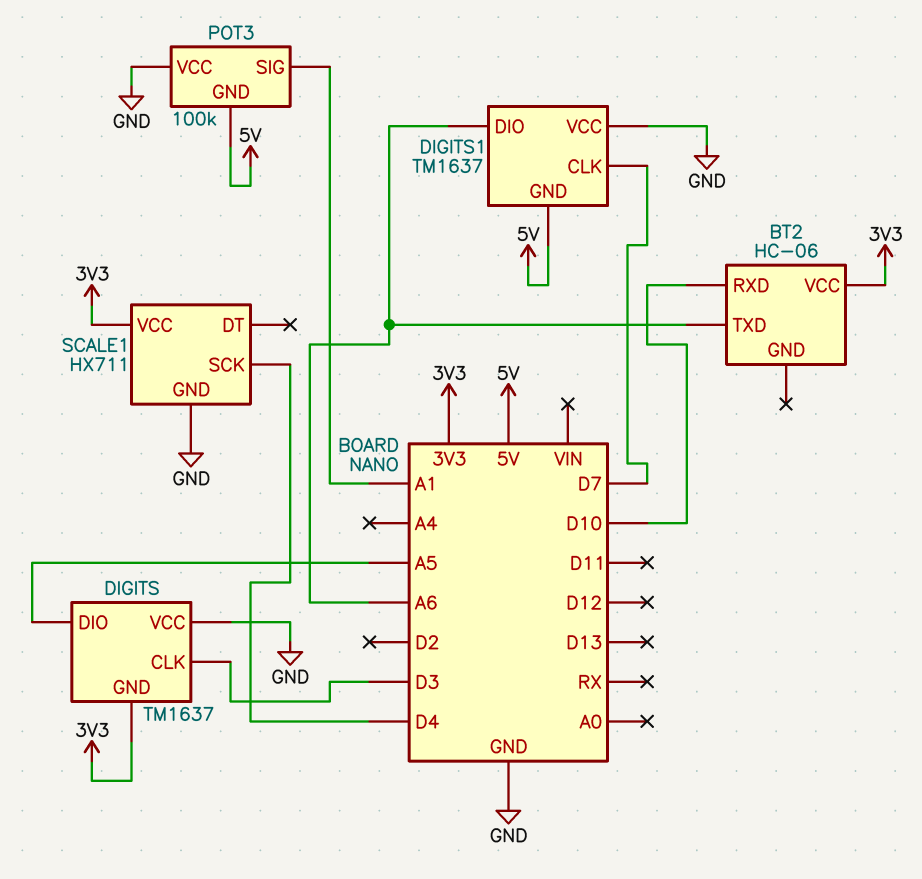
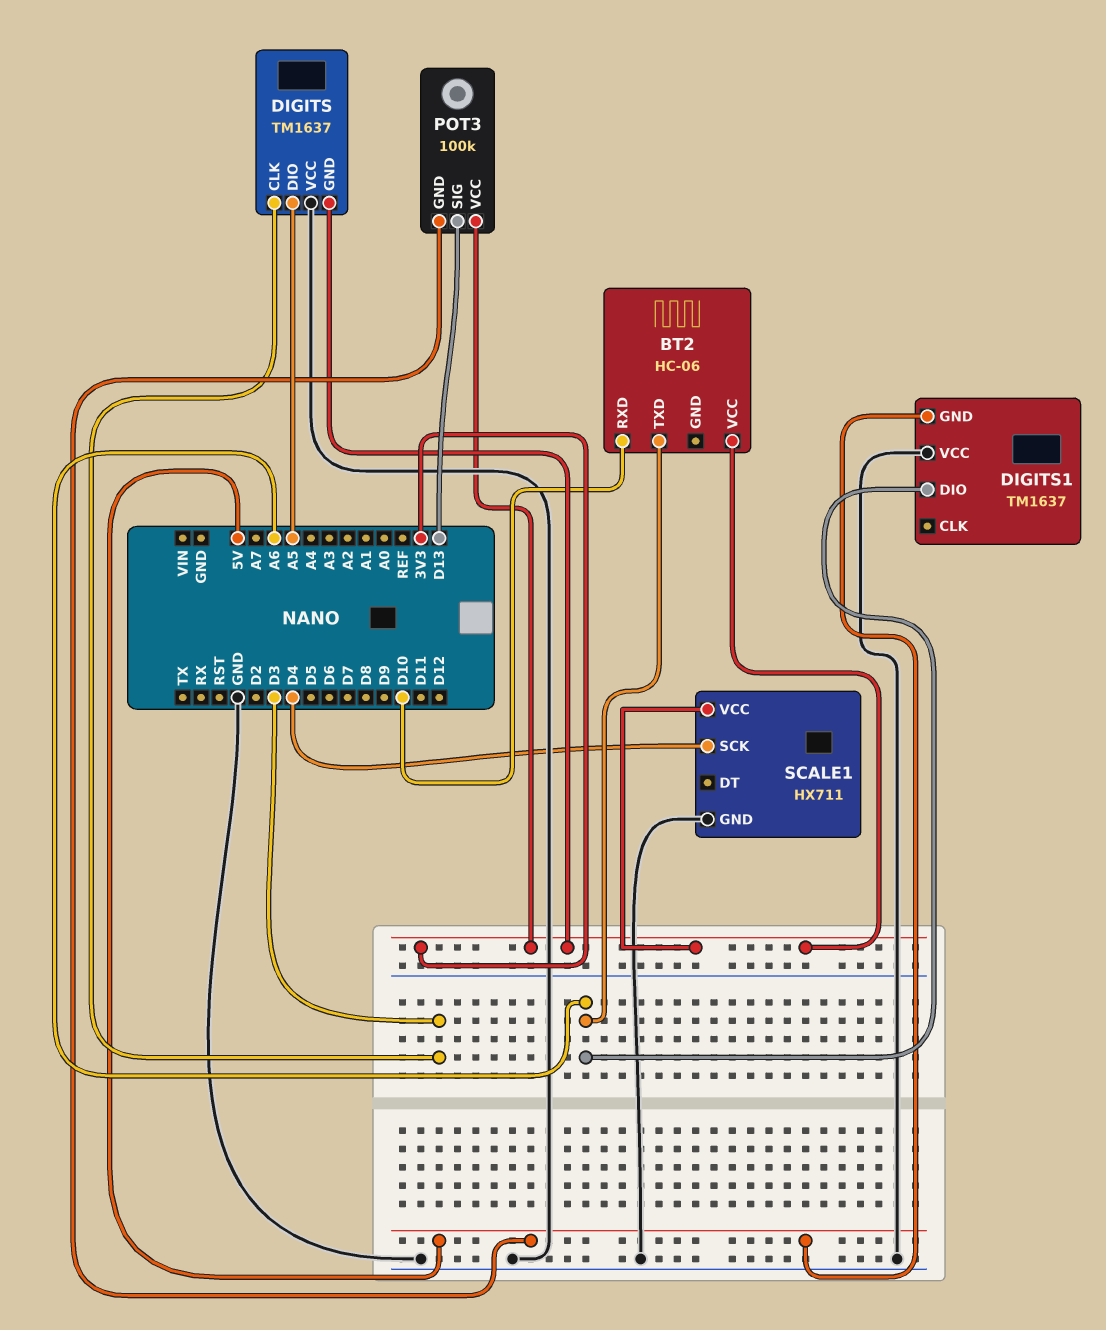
DIGITS1 pin CLK: D7 -> none
POT3 pin SIG: A1 -> D13
POT3 pin VCC: GND -> 3V3

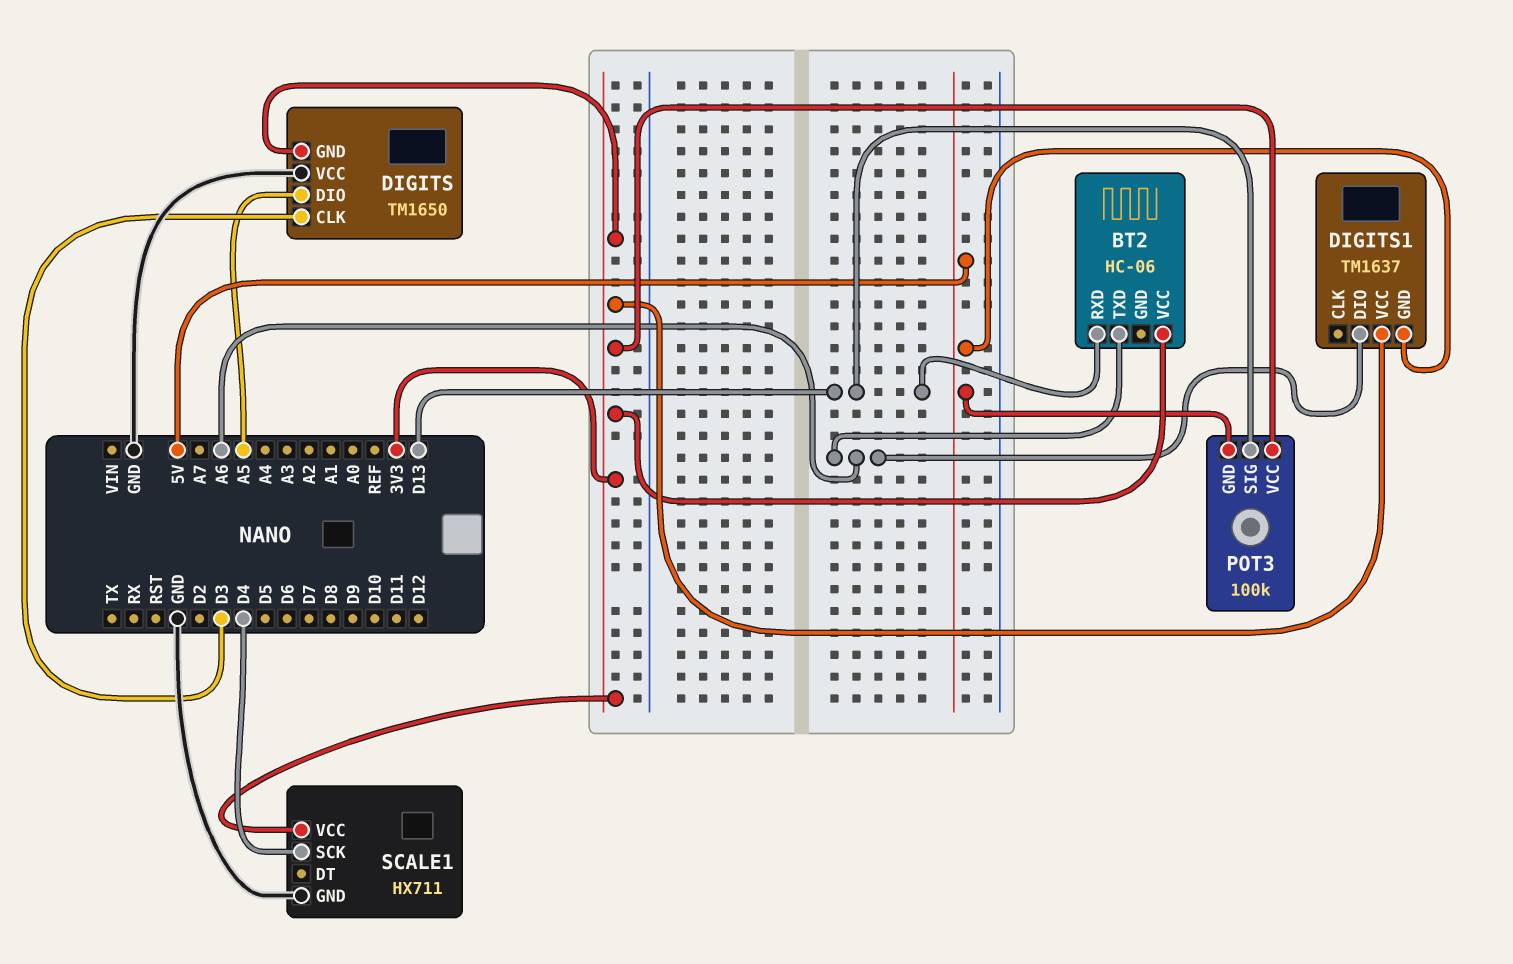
BT2 pin RXD: D10 -> D13
DIGITS: TM1637 -> TM1650
DIGITS1 pin VCC: GND -> 3V3

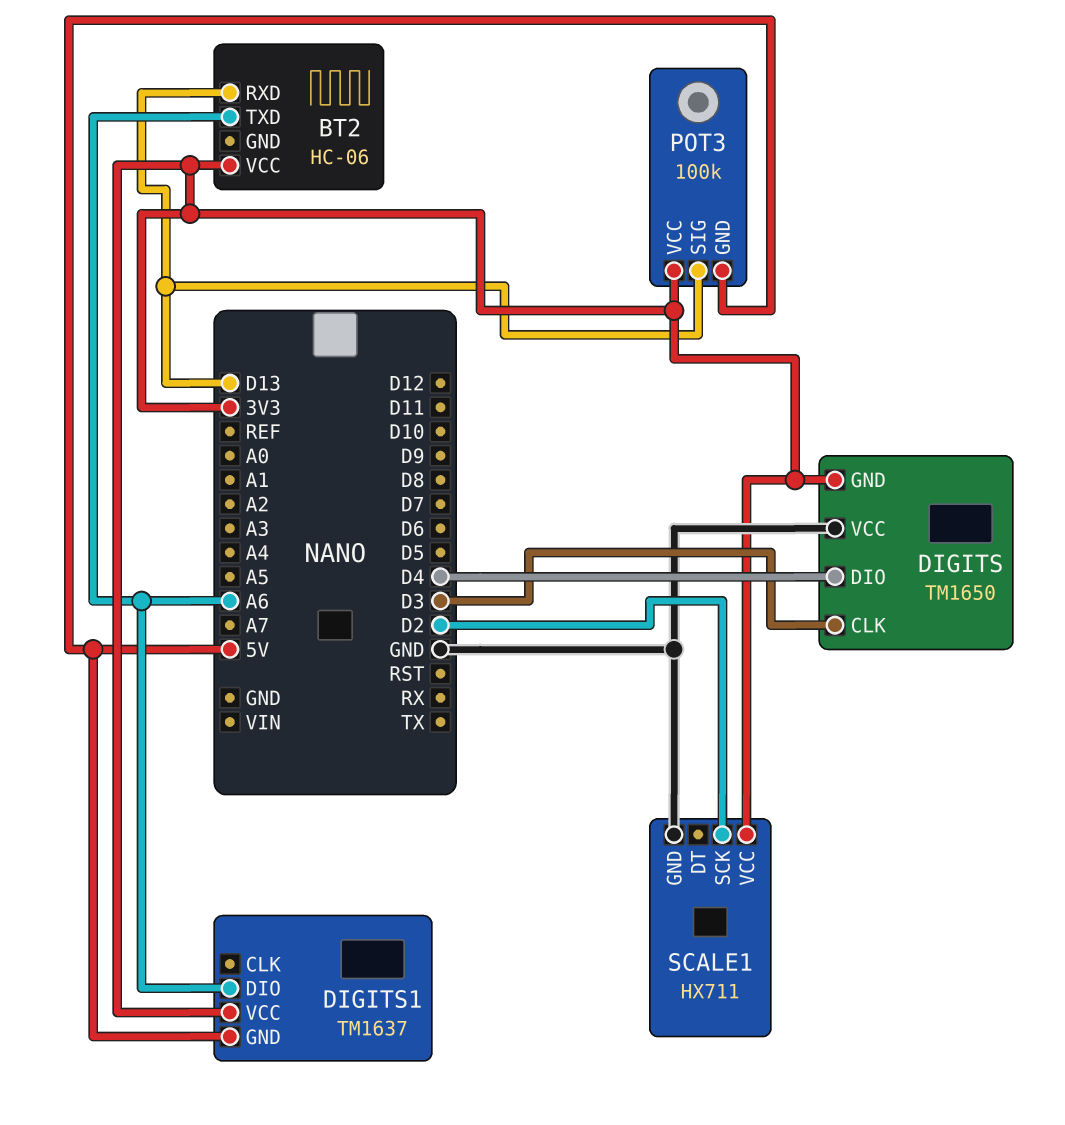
DIGITS pin DIO: A5 -> D4
SCALE1 pin SCK: D4 -> D2

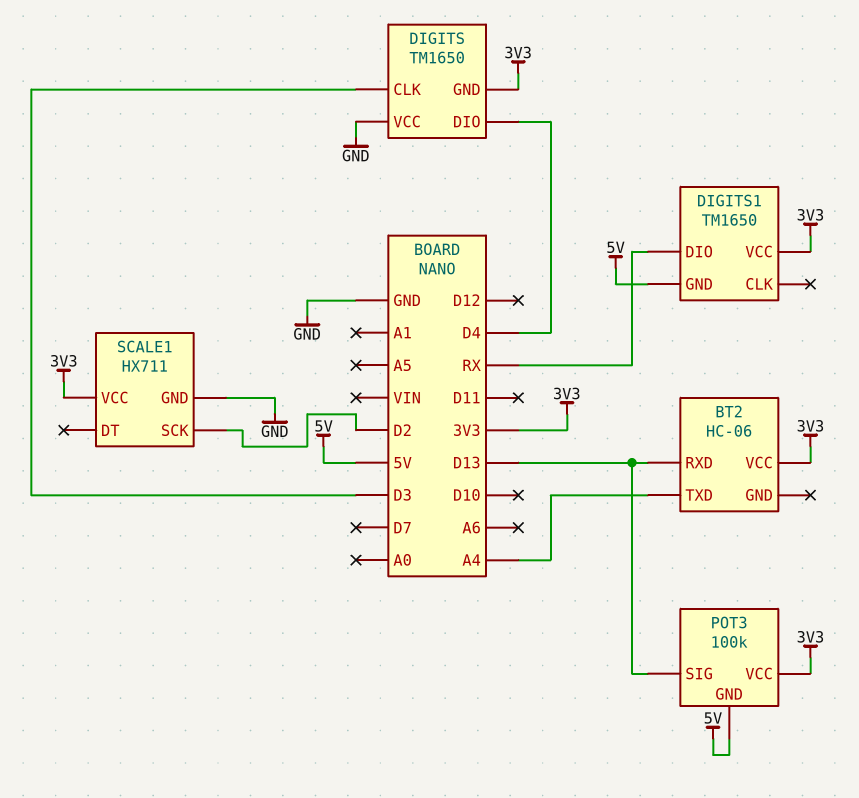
BT2 pin TXD: A6 -> A4
DIGITS1: TM1637 -> TM1650
DIGITS1 pin DIO: A6 -> RX

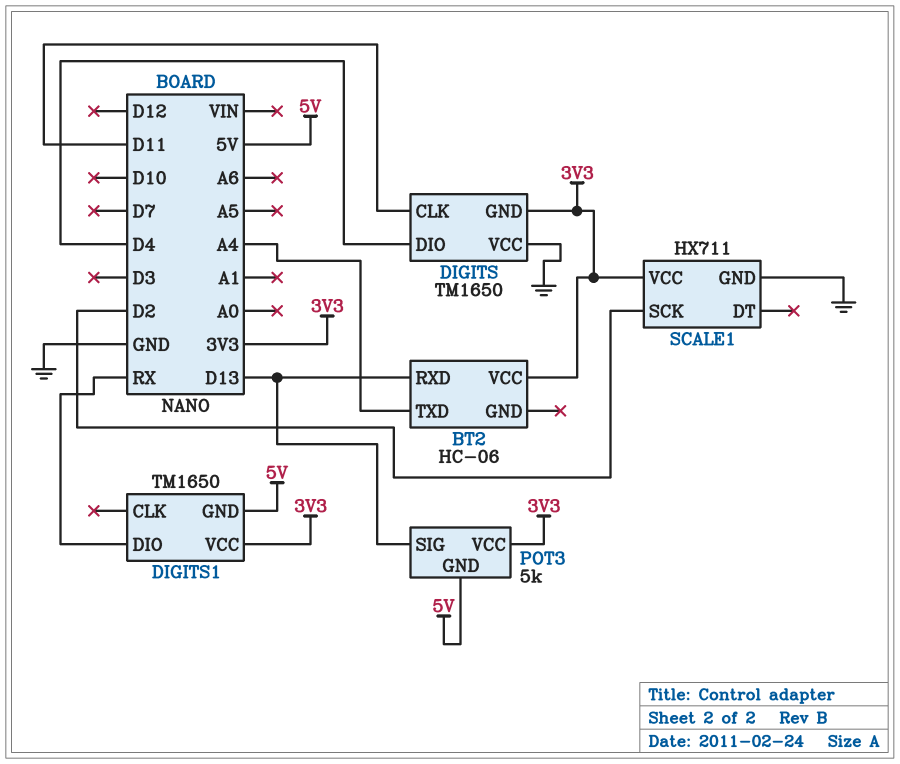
DIGITS pin CLK: D3 -> D11
POT3: 100k -> 5k

